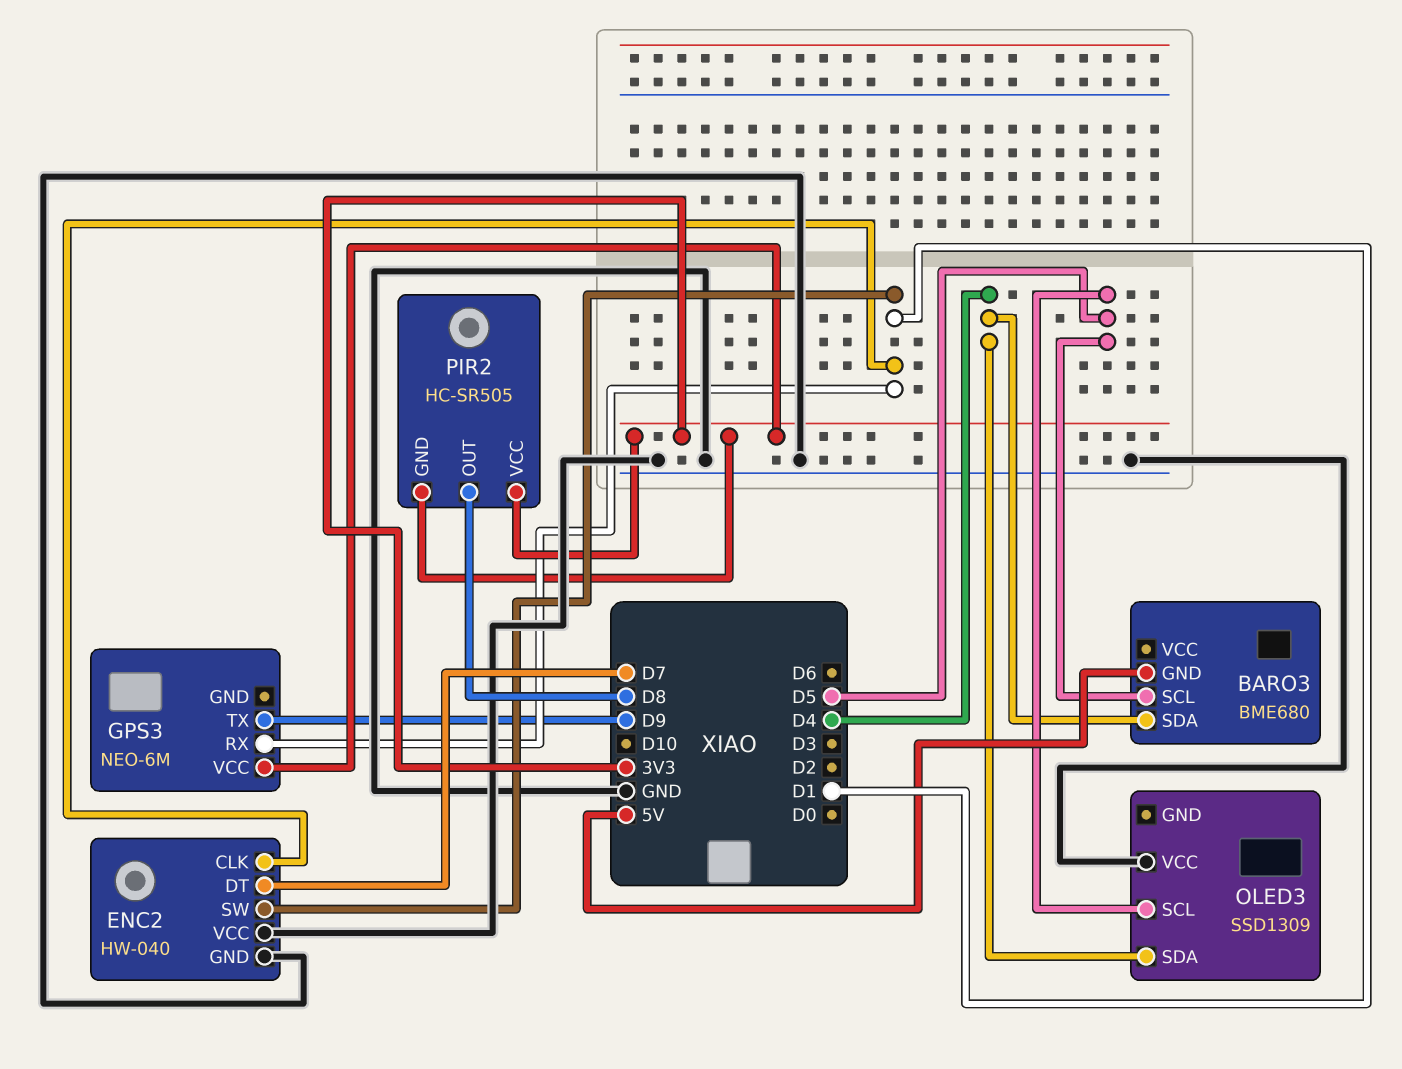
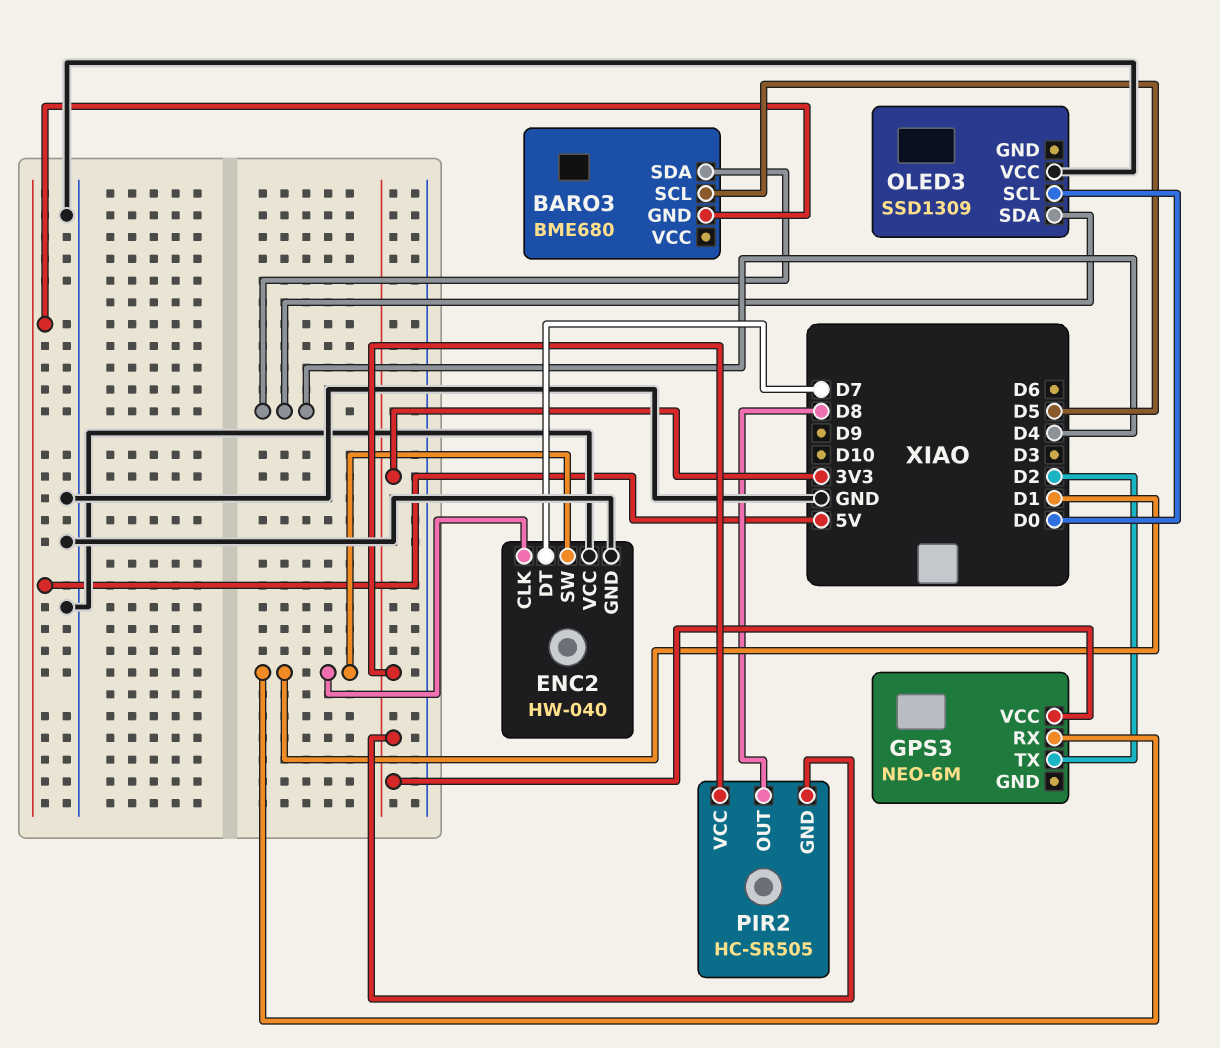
GPS3 pin TX: D9 -> D2
OLED3 pin SCL: D5 -> D0

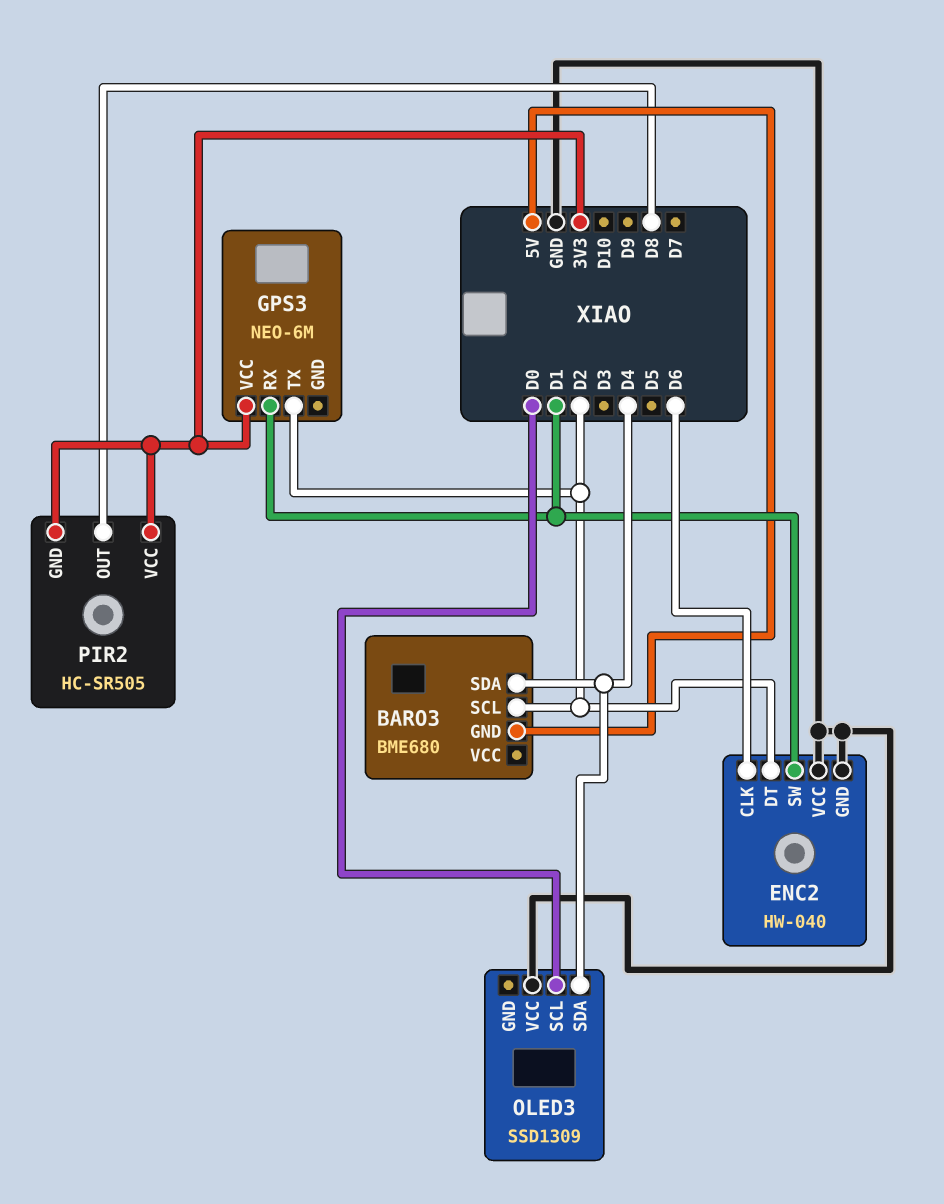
BARO3 pin SCL: D5 -> D2
ENC2 pin CLK: D1 -> D6
ENC2 pin DT: D7 -> D2

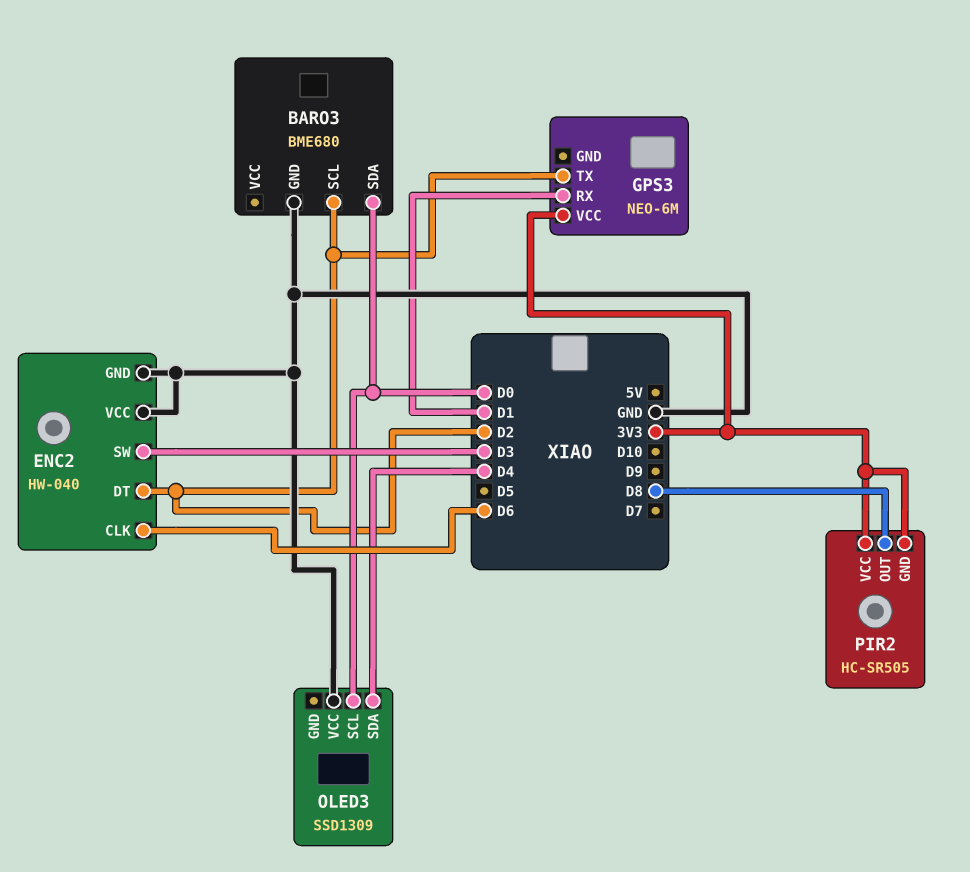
BARO3 pin GND: 5V -> GND
BARO3 pin SDA: D4 -> D0
ENC2 pin SW: D1 -> D3

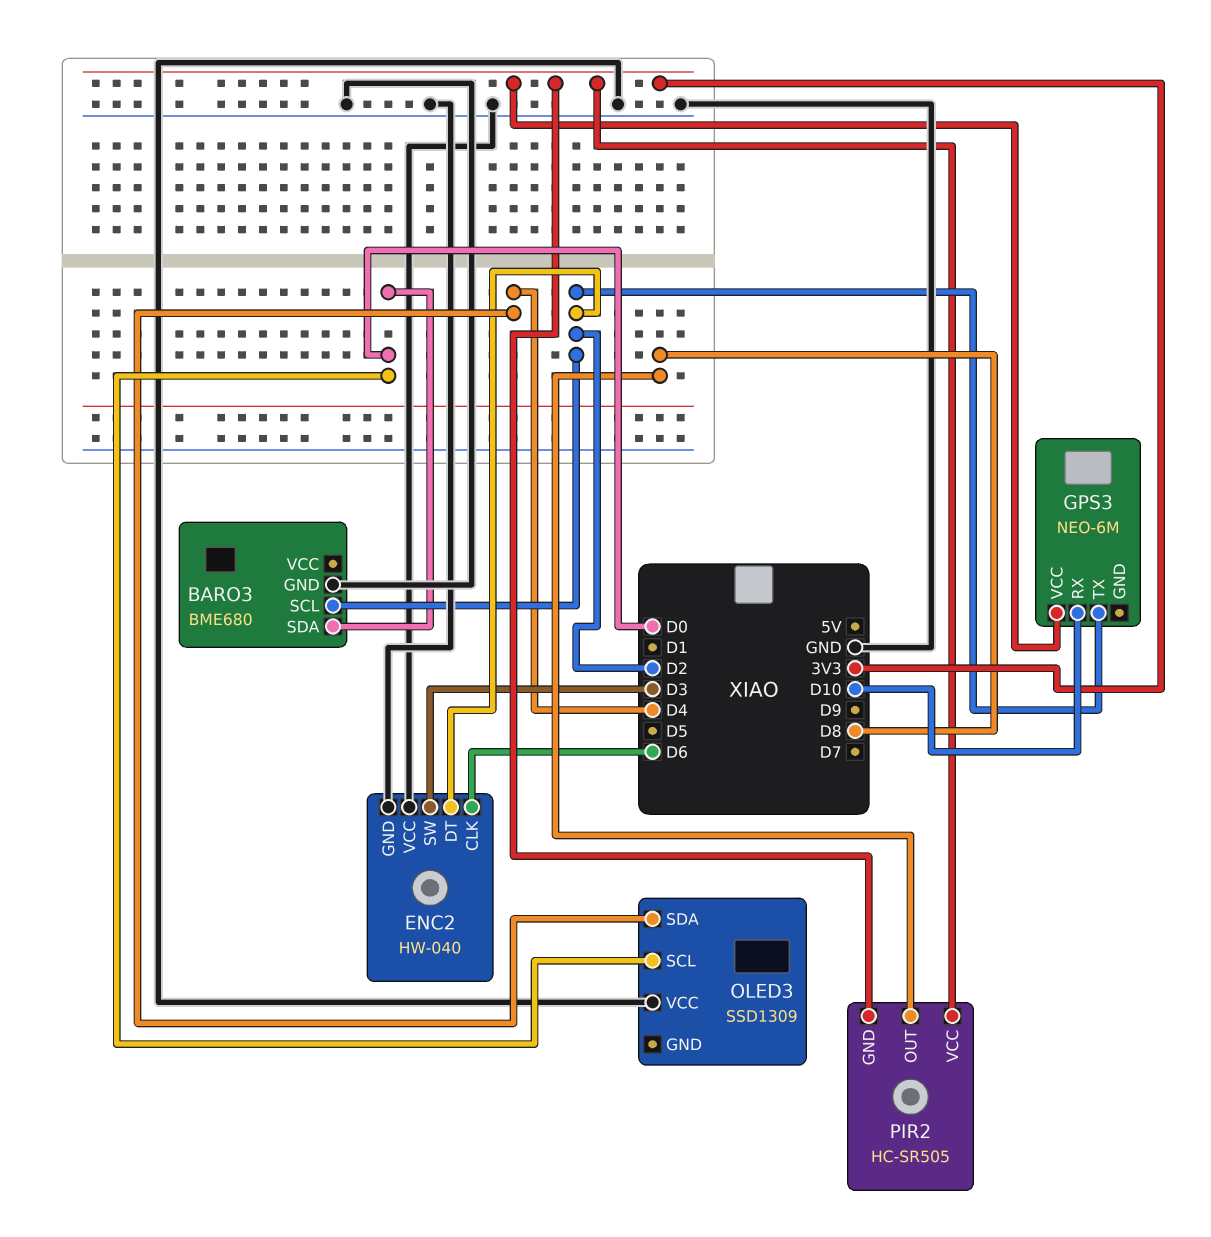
GPS3 pin RX: D1 -> D10

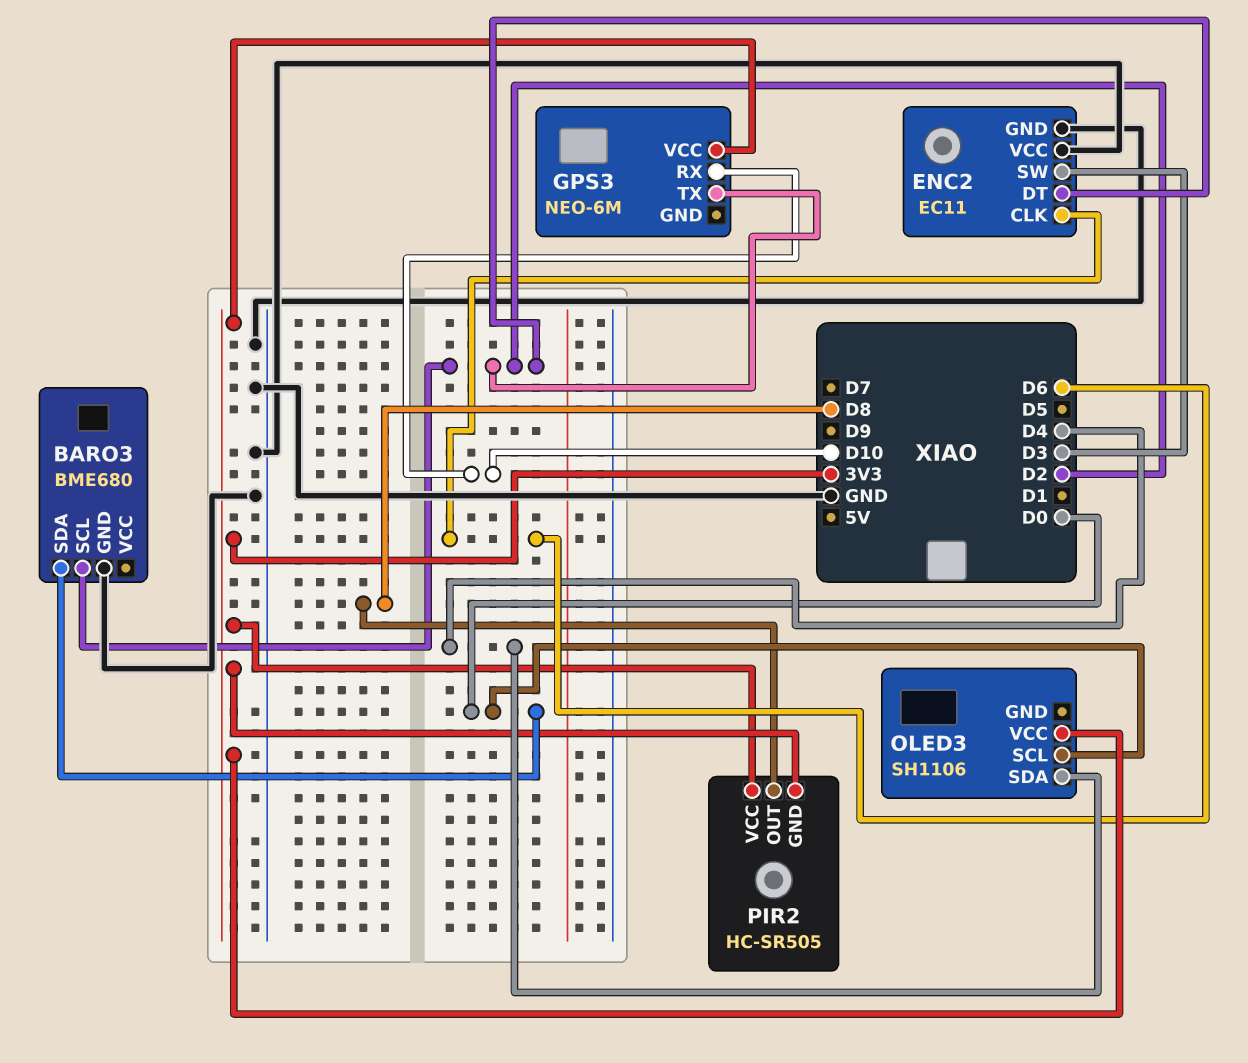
ENC2: HW-040 -> EC11
OLED3: SSD1309 -> SH1106
OLED3 pin VCC: GND -> 3V3

